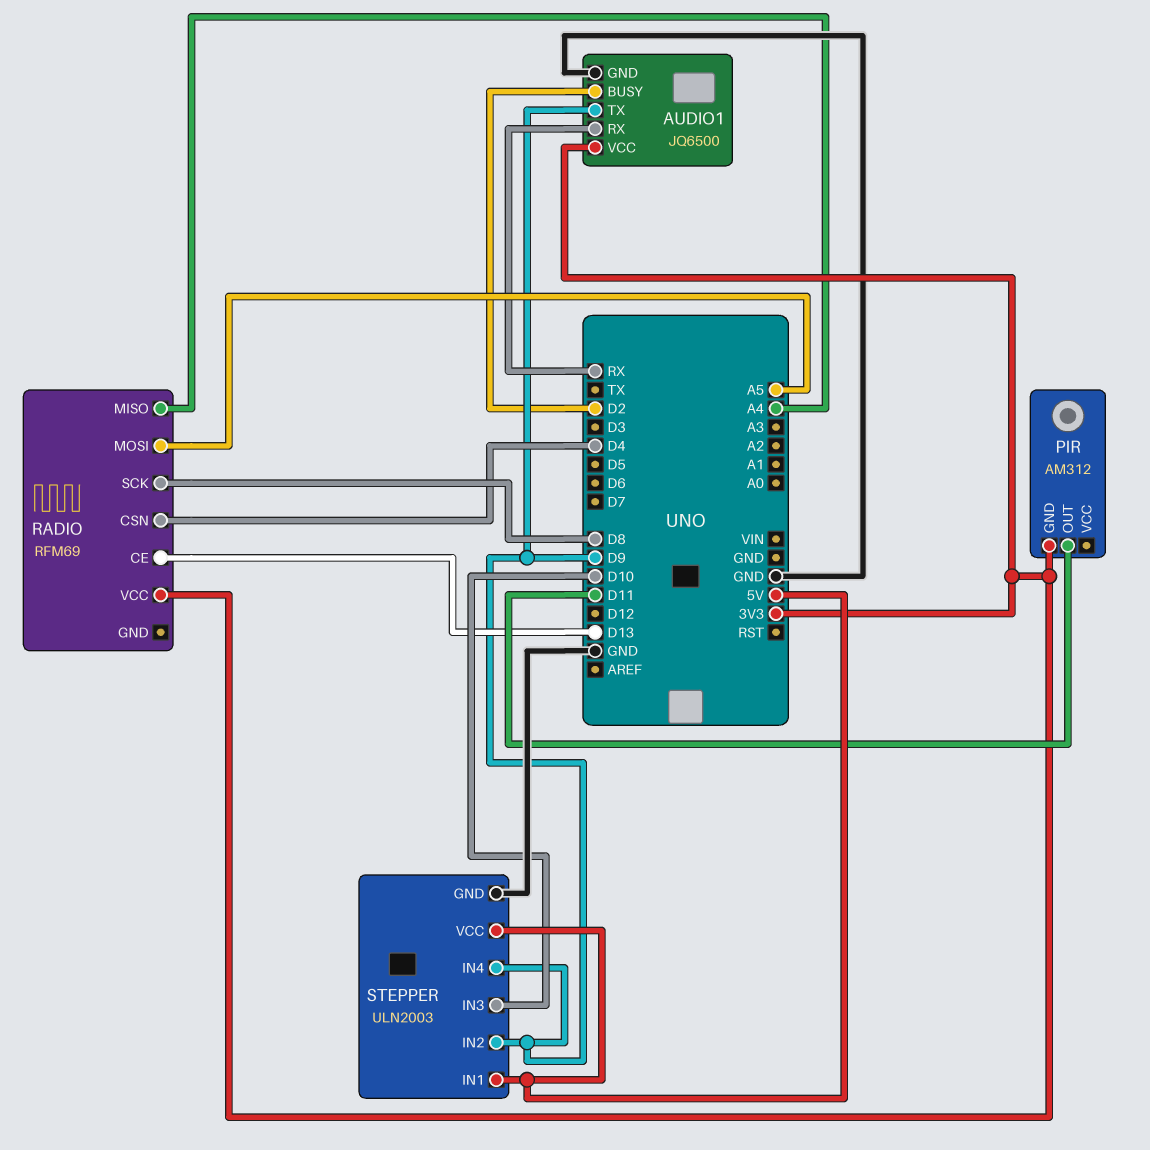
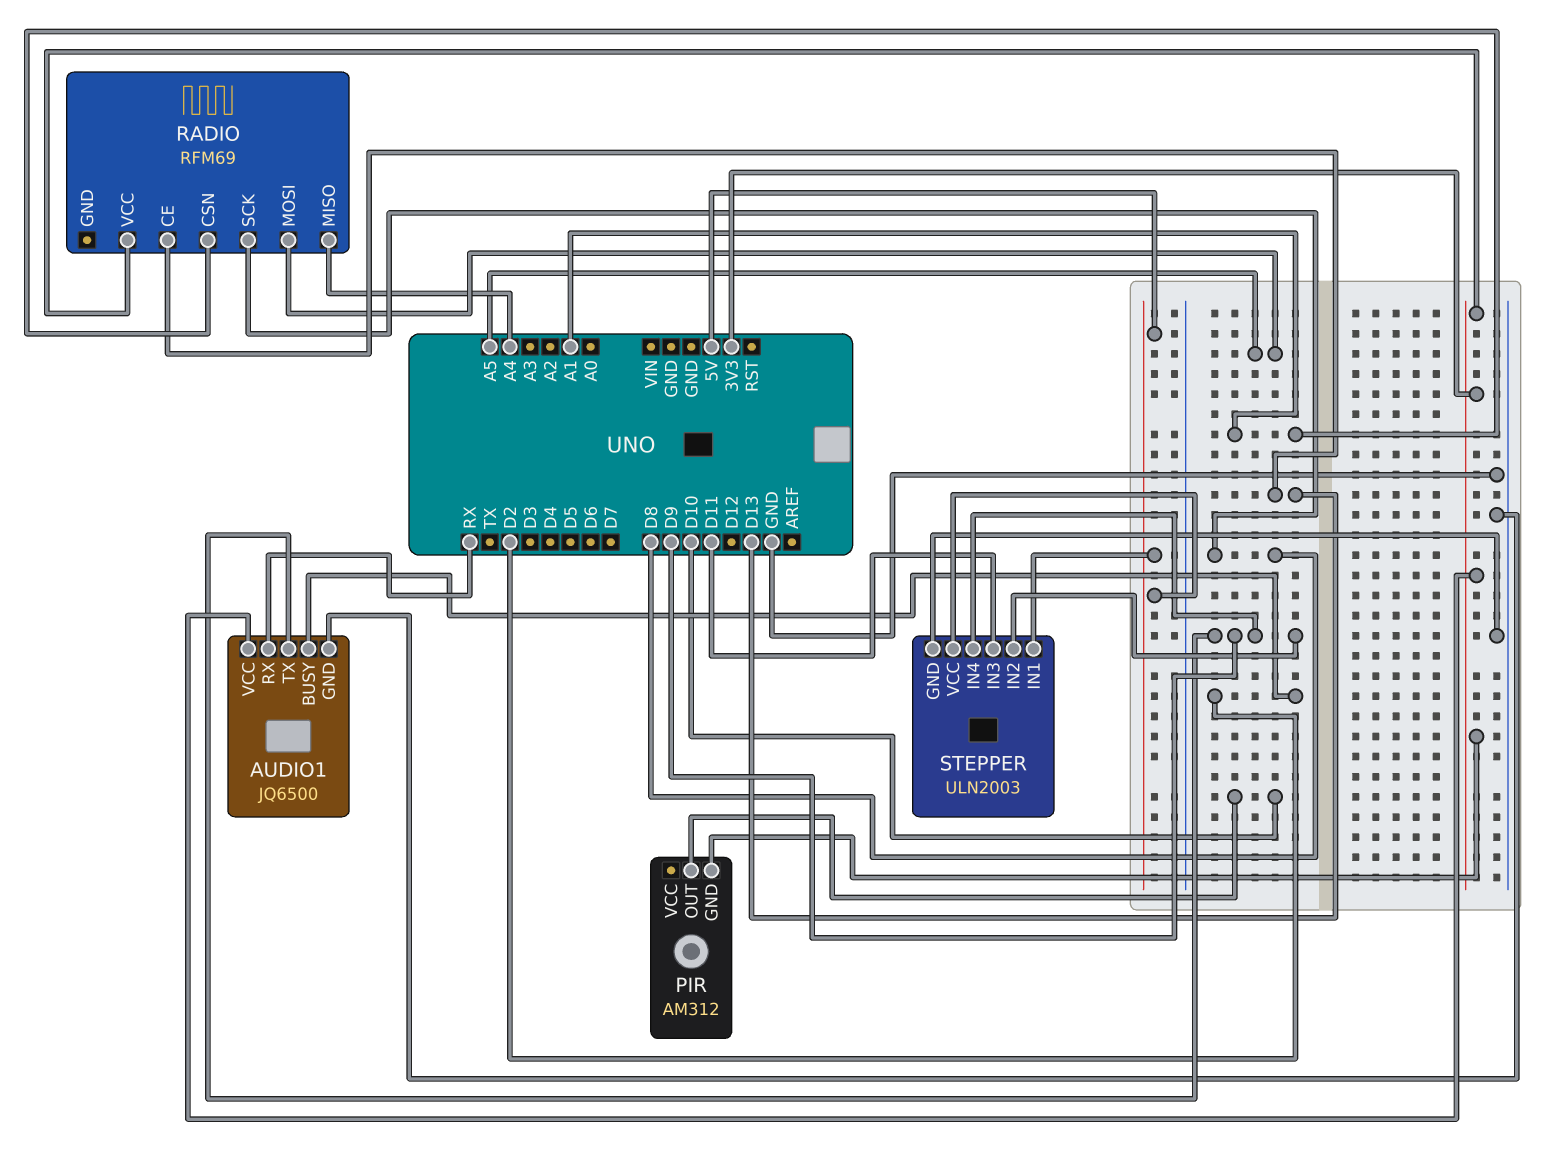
PIR pin OUT: D11 -> D10
RADIO pin CSN: D4 -> A1
STEPPER pin IN3: D10 -> D11

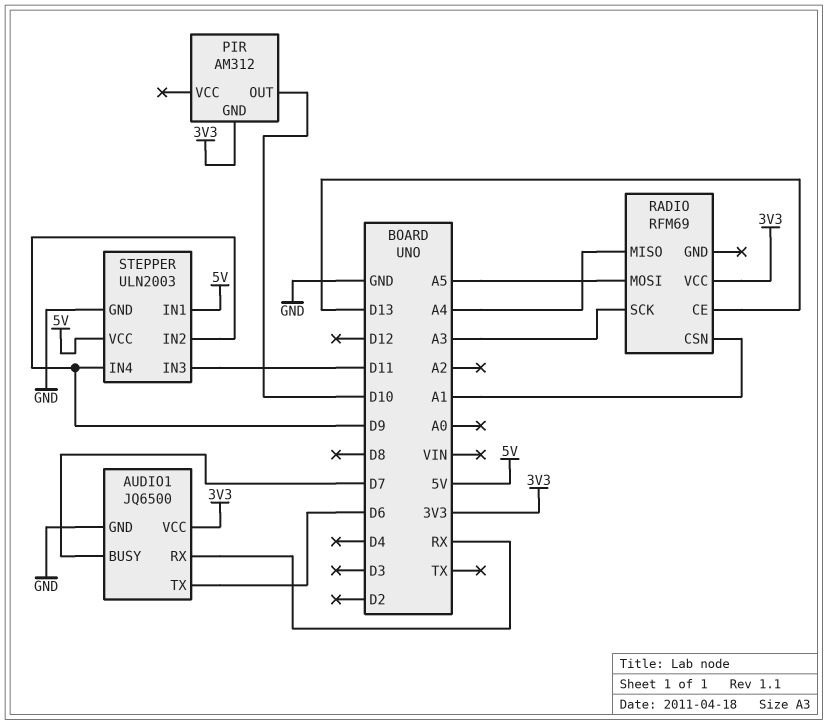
AUDIO1 pin BUSY: D2 -> D7
AUDIO1 pin TX: D9 -> D6
RADIO pin SCK: D8 -> A3

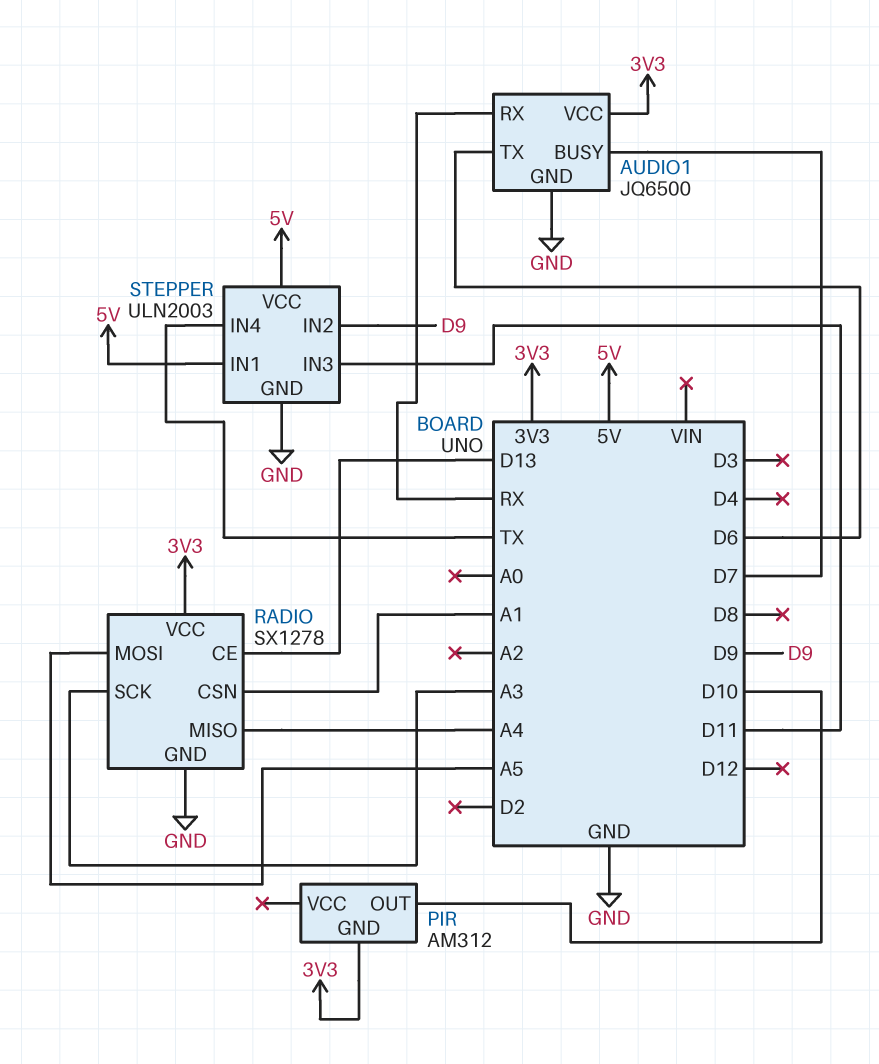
RADIO: RFM69 -> SX1278
RADIO pin GND: none -> GND
STEPPER pin IN4: D9 -> TX

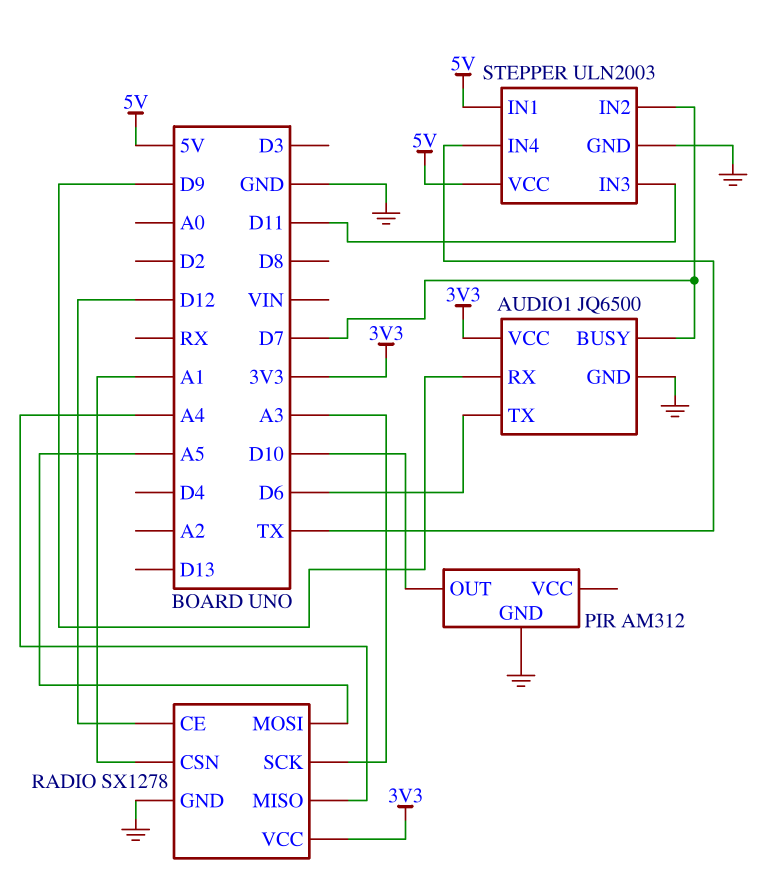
AUDIO1 pin RX: RX -> D9
PIR pin GND: 3V3 -> GND
RADIO pin CE: D13 -> D12
STEPPER pin IN2: D9 -> D7

